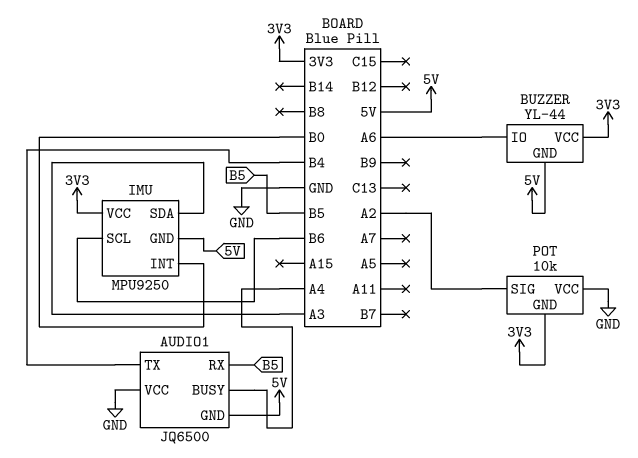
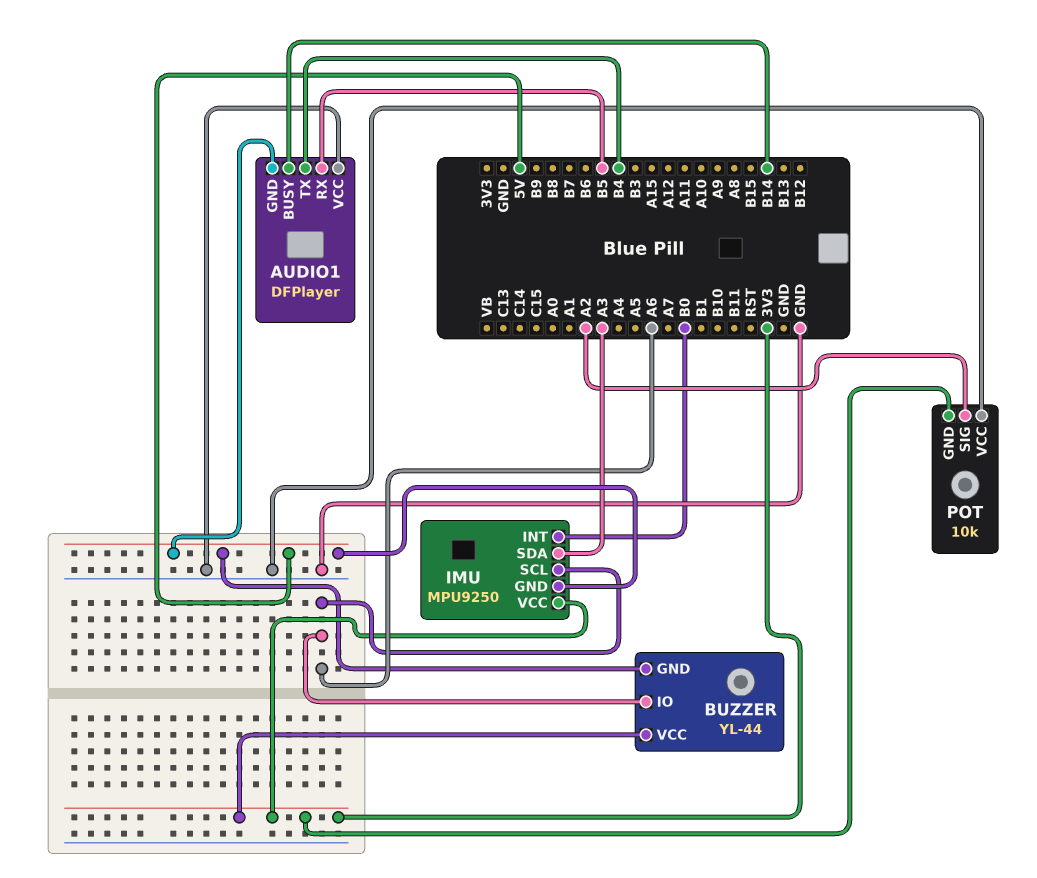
AUDIO1: JQ6500 -> DFPlayer
AUDIO1 pin BUSY: A4 -> B14
IMU pin SCL: B6 -> A6

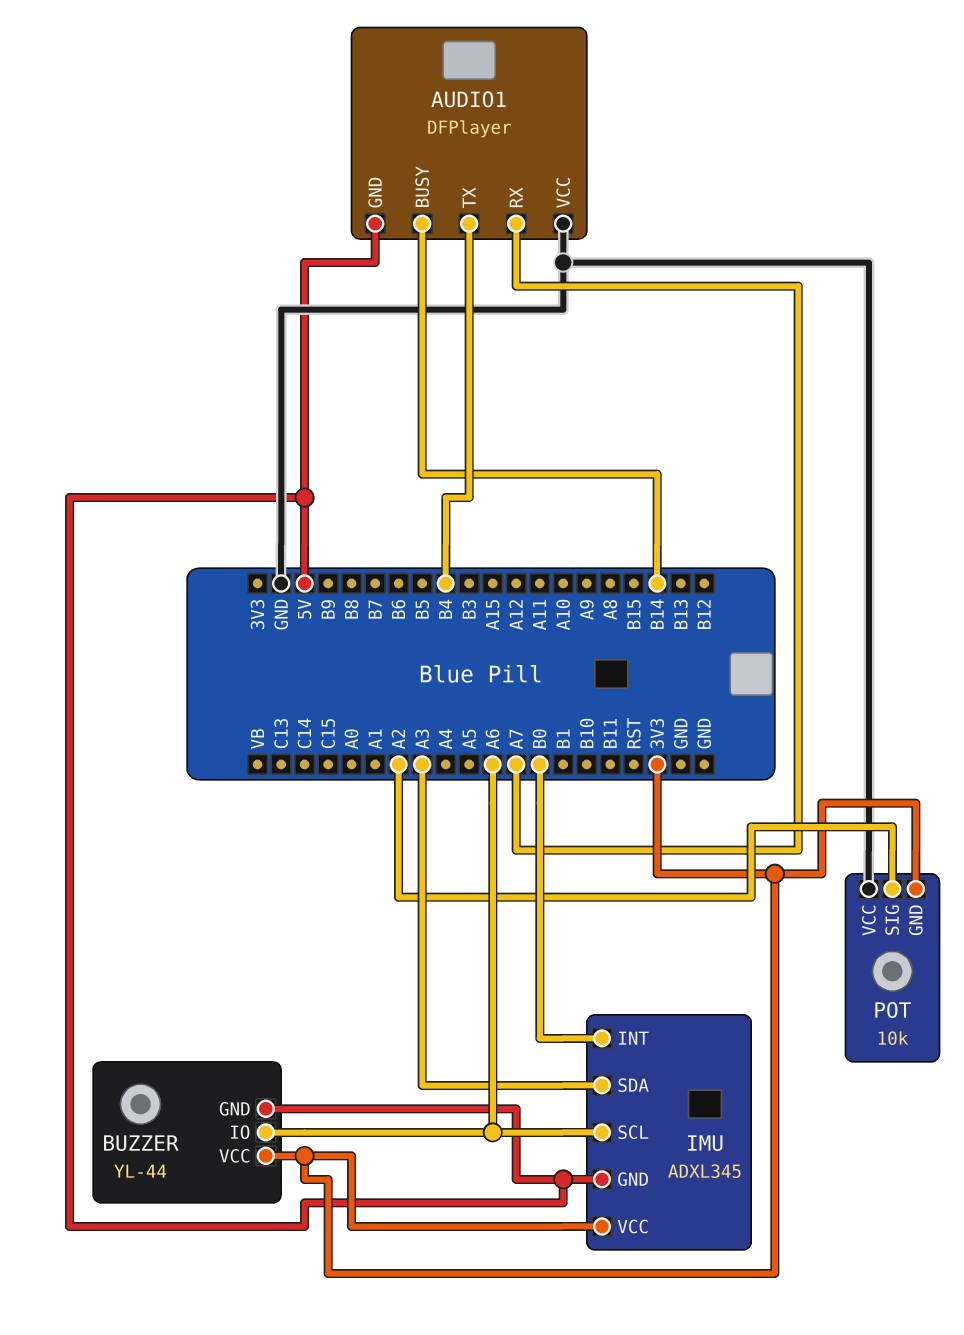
AUDIO1 pin RX: B5 -> A7
IMU: MPU9250 -> ADXL345

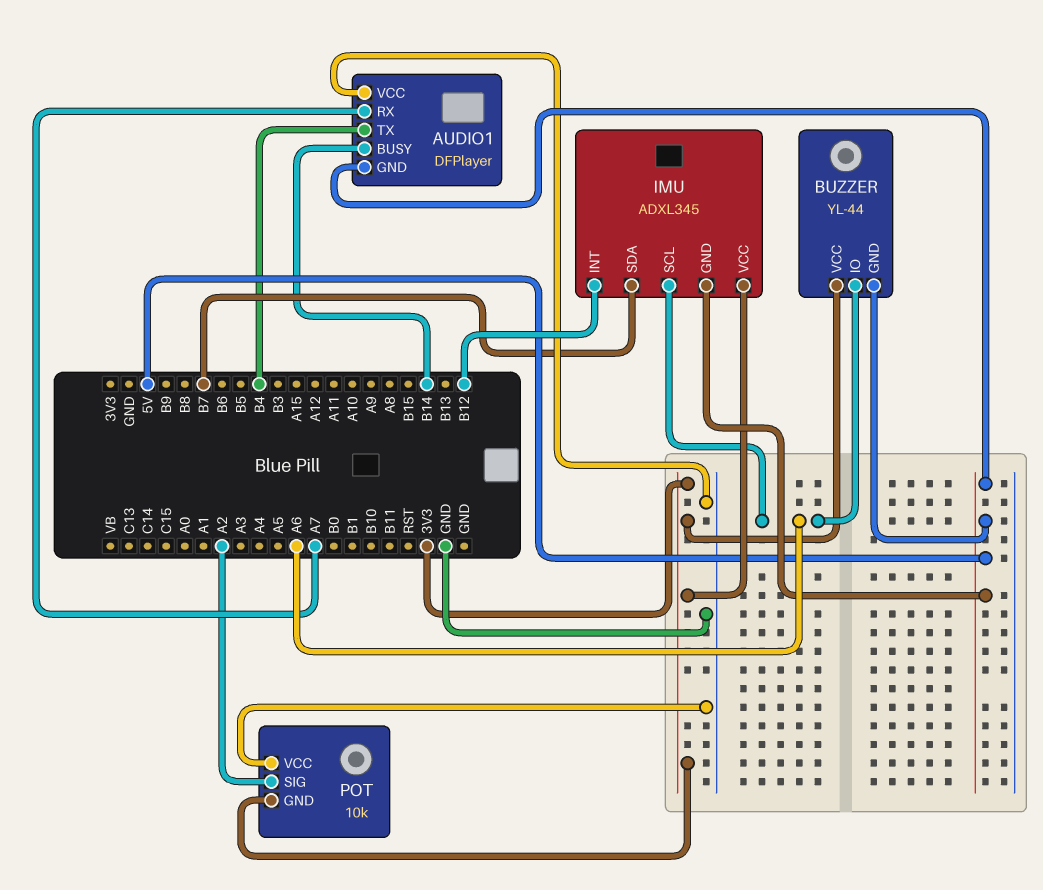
IMU pin INT: B0 -> B12
IMU pin SDA: A3 -> B7

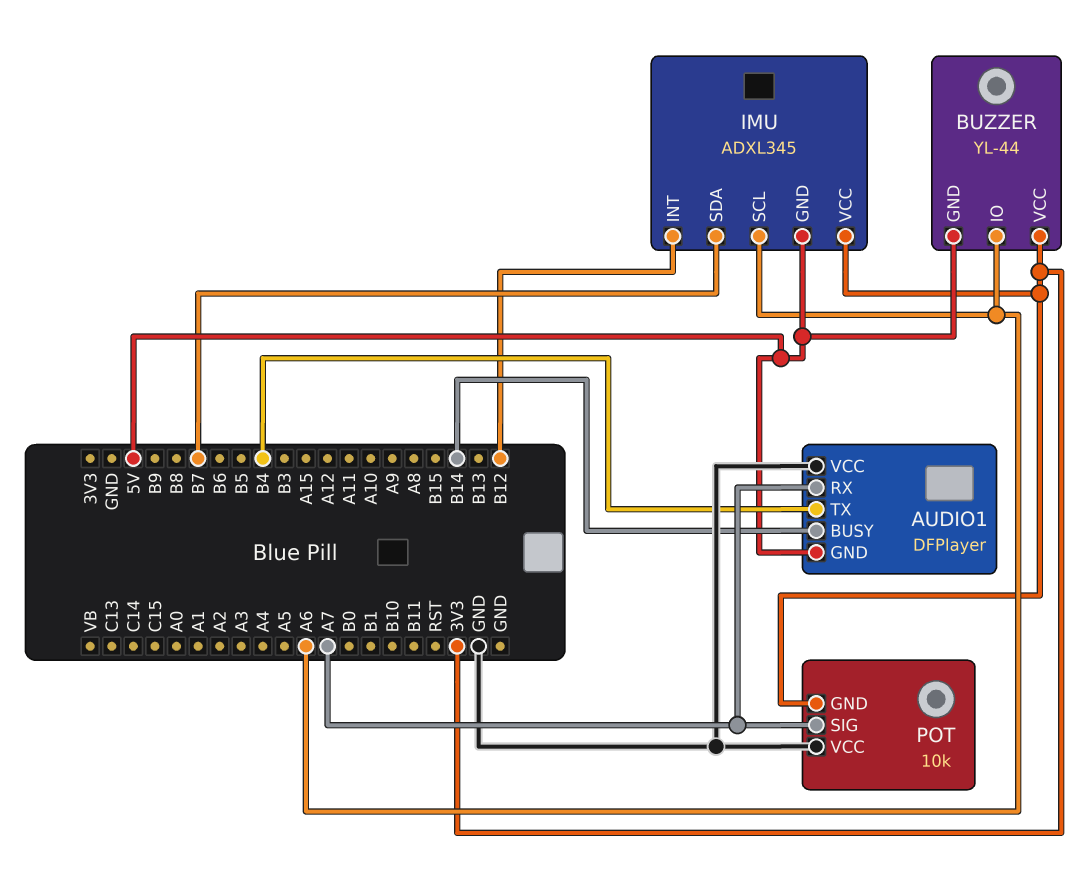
POT pin SIG: A2 -> A7

